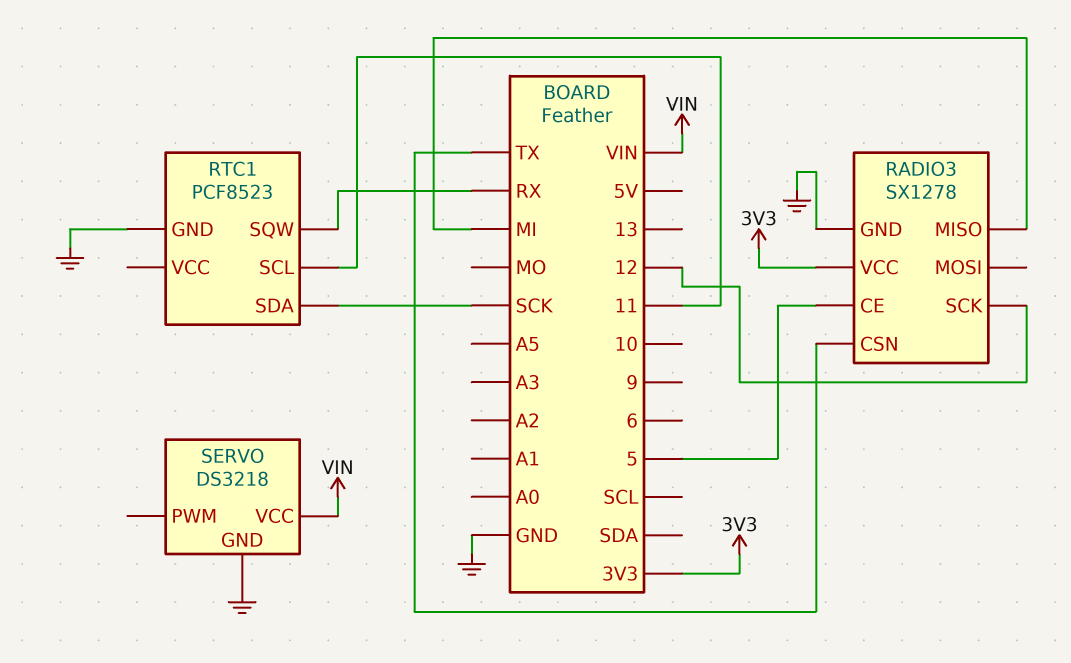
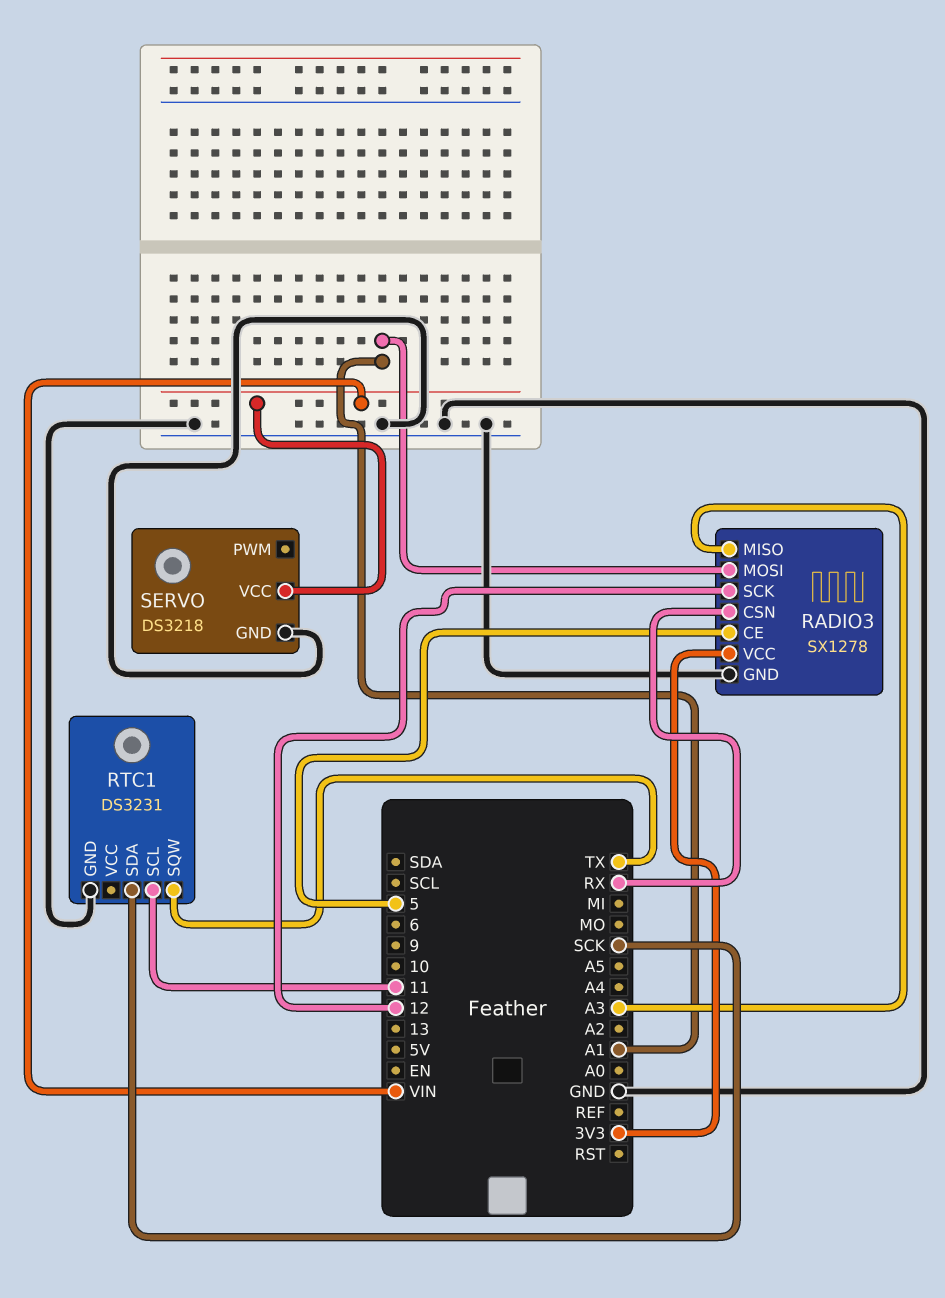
RADIO3 pin CSN: TX -> RX
RADIO3 pin MISO: MI -> A3
RADIO3 pin MOSI: none -> A1
RTC1: PCF8523 -> DS3231
RTC1 pin SQW: RX -> TX

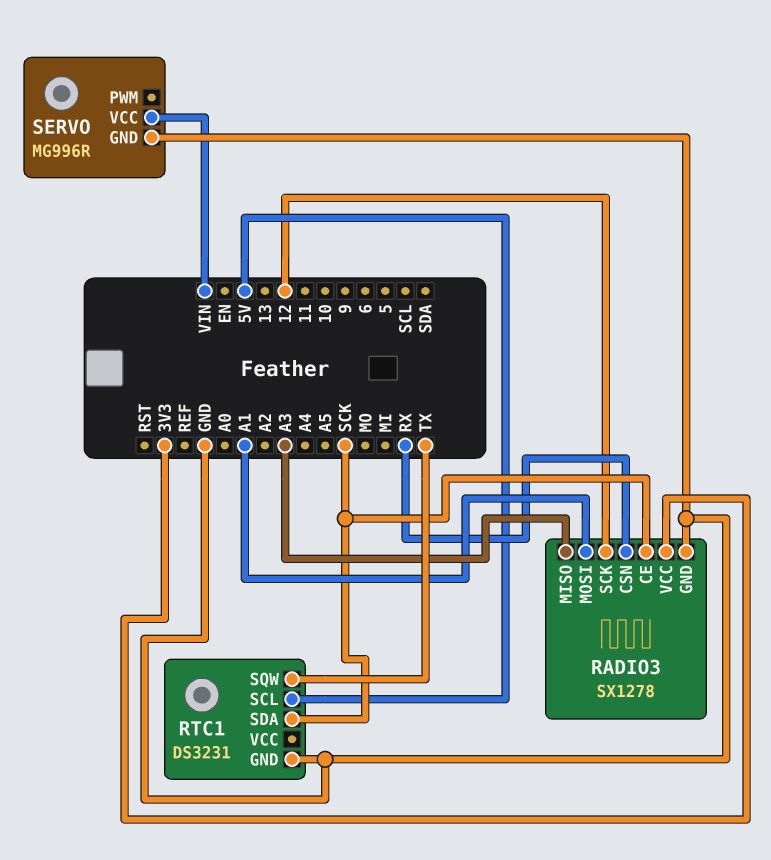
RADIO3 pin CE: 5 -> SCK
RTC1 pin SCL: 11 -> 5V
SERVO: DS3218 -> MG996R

